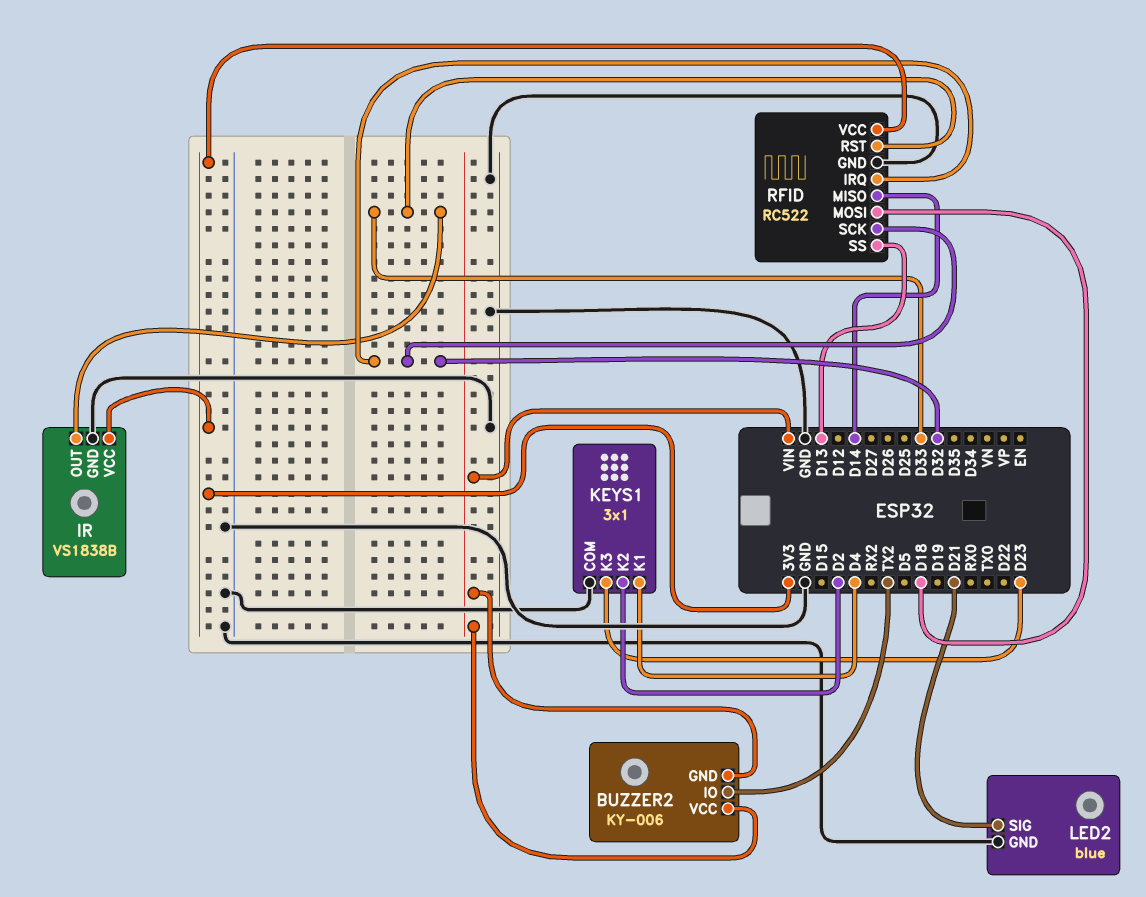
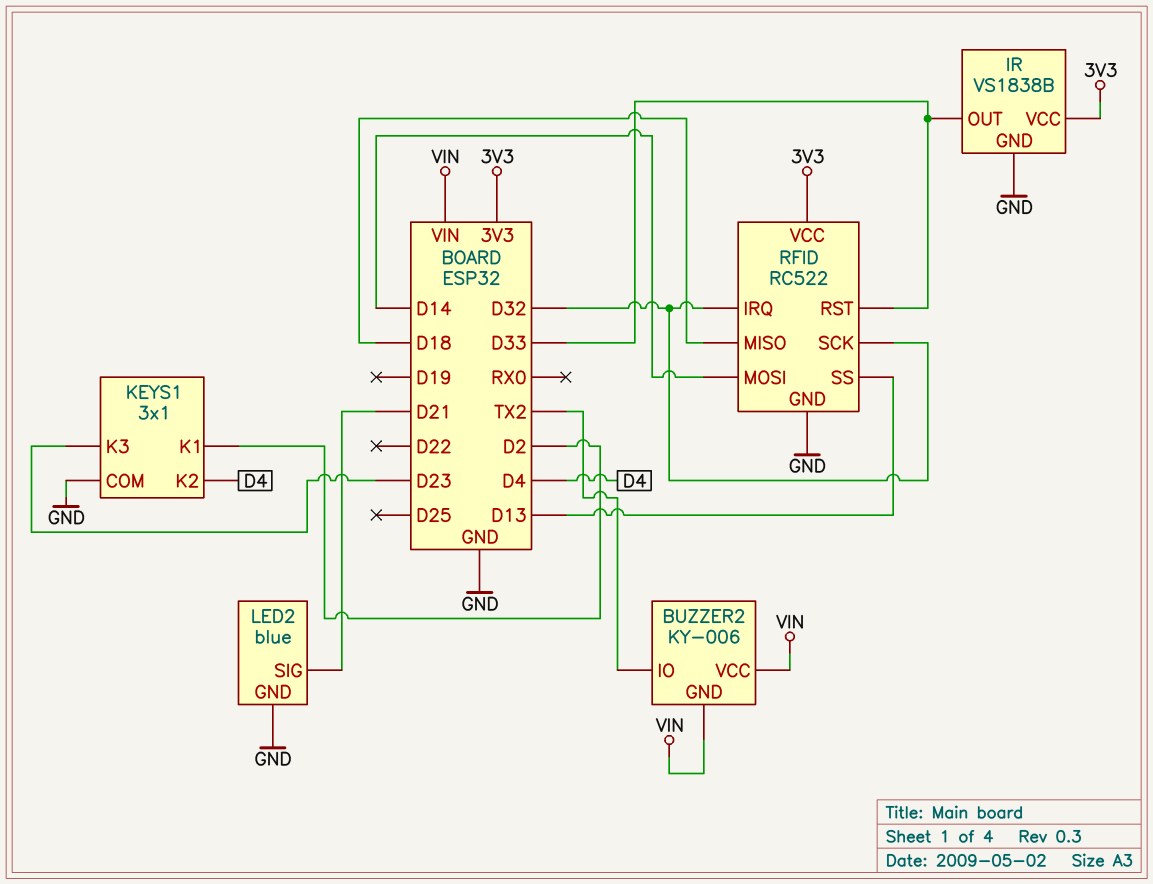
KEYS1 pin K1: D4 -> D2
KEYS1 pin K2: D2 -> D4
RFID pin MISO: D14 -> D18
RFID pin MOSI: D18 -> D14

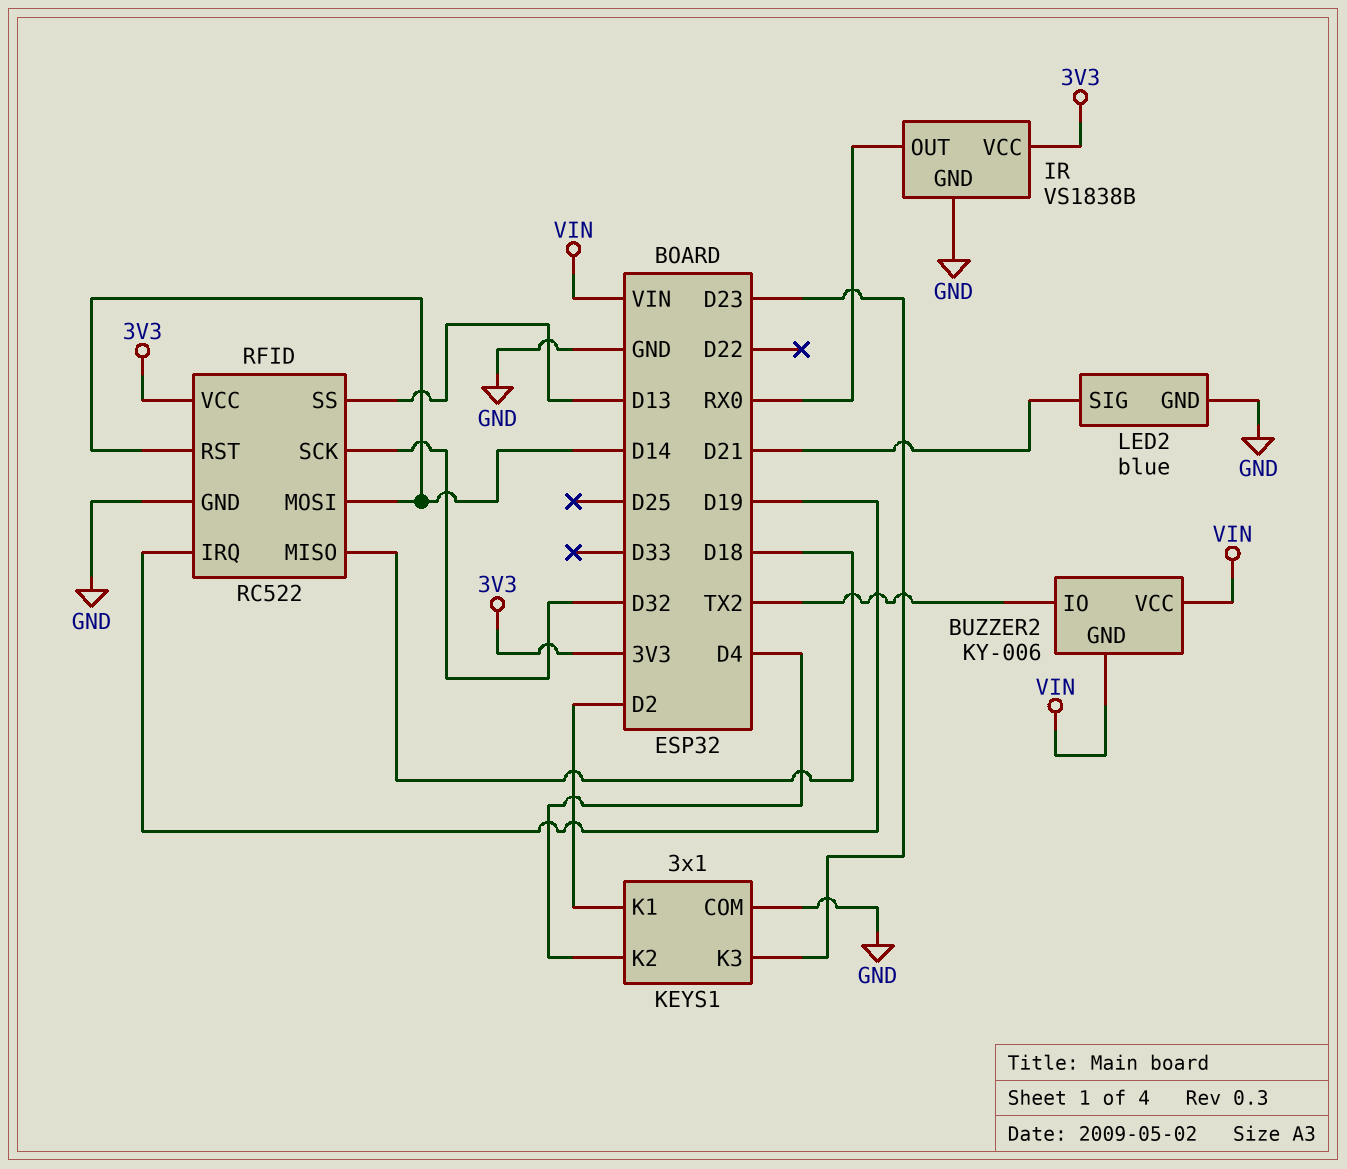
IR pin OUT: D33 -> RX0
RFID pin IRQ: D32 -> D19
RFID pin RST: D33 -> D14

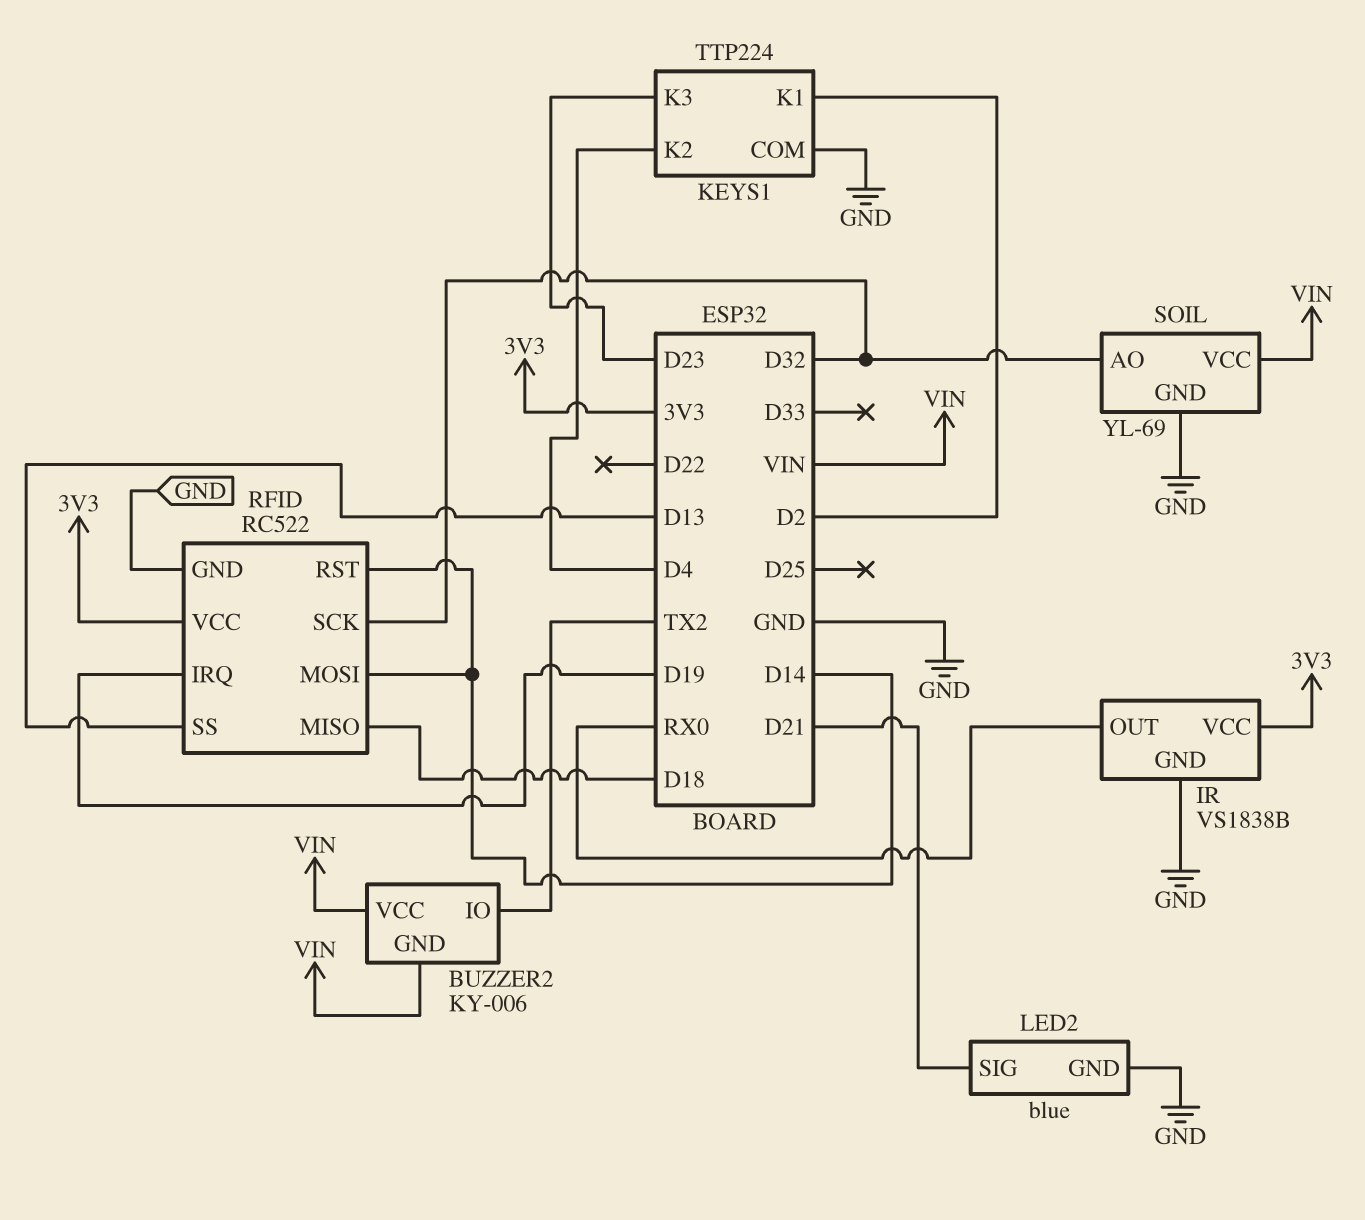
KEYS1: 3x1 -> TTP224
SOIL: none -> YL-69
SOIL pin AO: none -> D32
SOIL pin GND: none -> GND
SOIL pin VCC: none -> VIN

